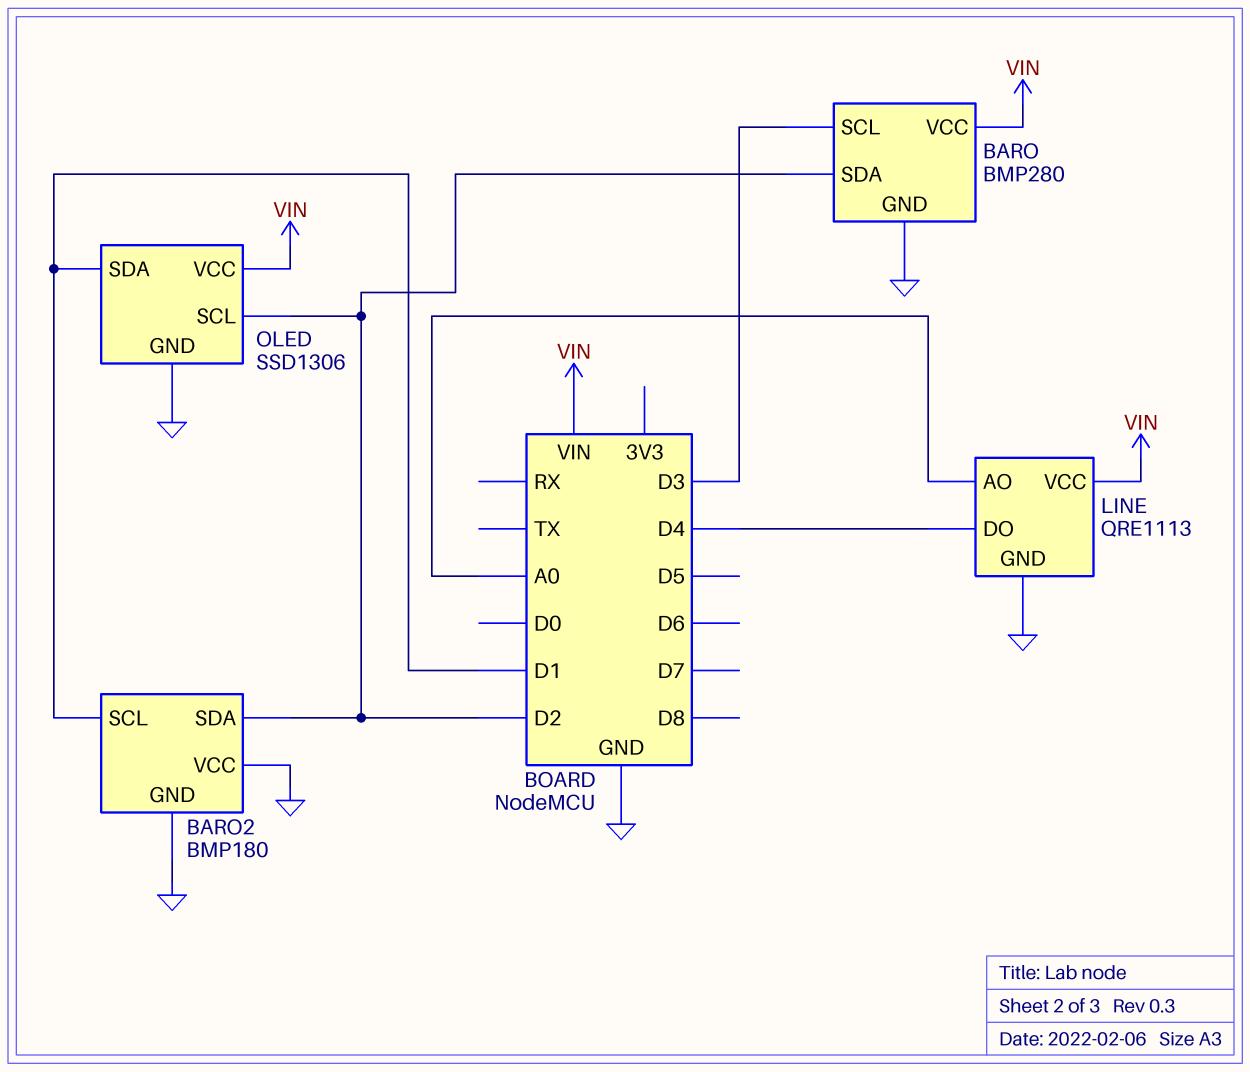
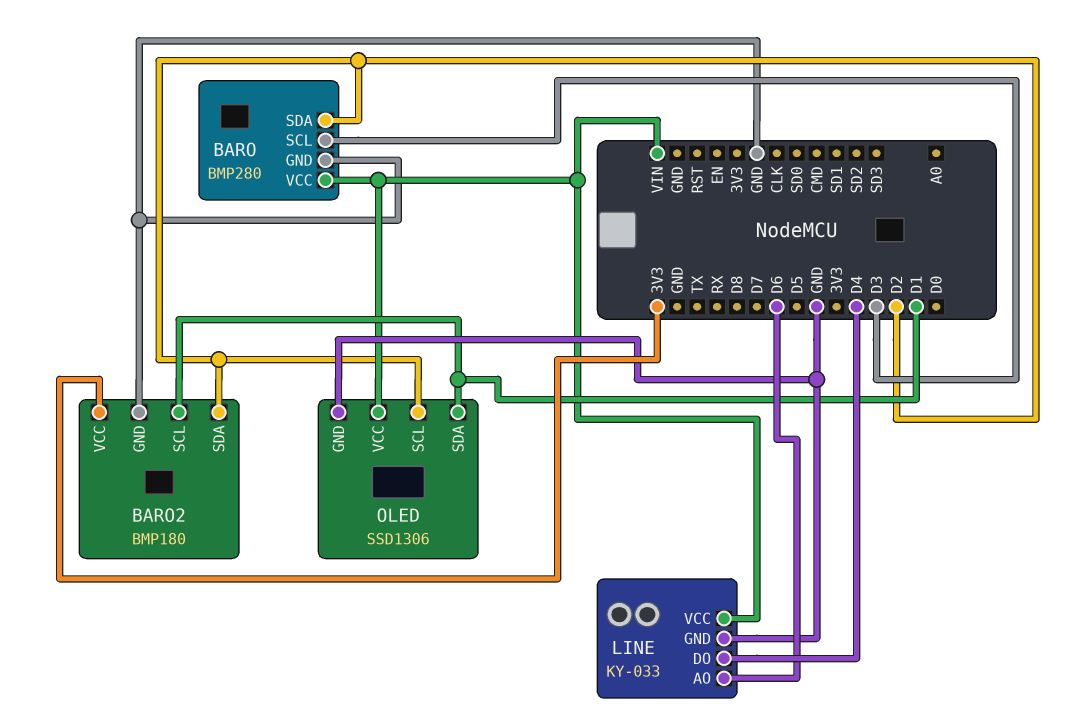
BARO2 pin VCC: GND -> 3V3
LINE: QRE1113 -> KY-033
LINE pin AO: A0 -> D6

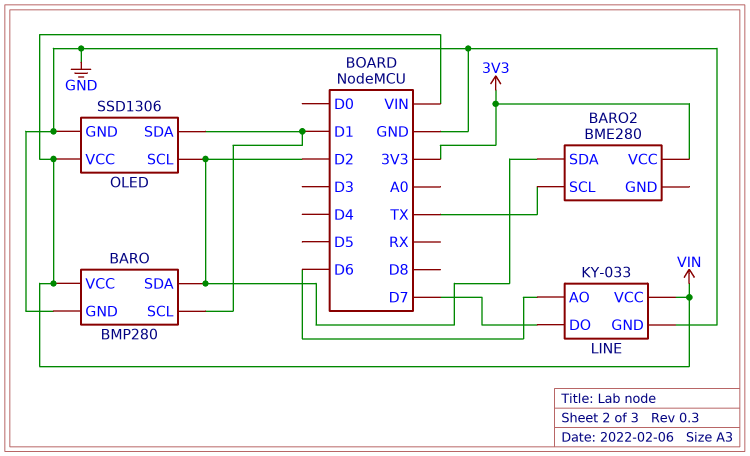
BARO pin SCL: D3 -> D1
BARO2: BMP180 -> BME280
BARO2 pin GND: GND -> none
BARO2 pin SCL: D1 -> TX
LINE pin DO: D4 -> D7

